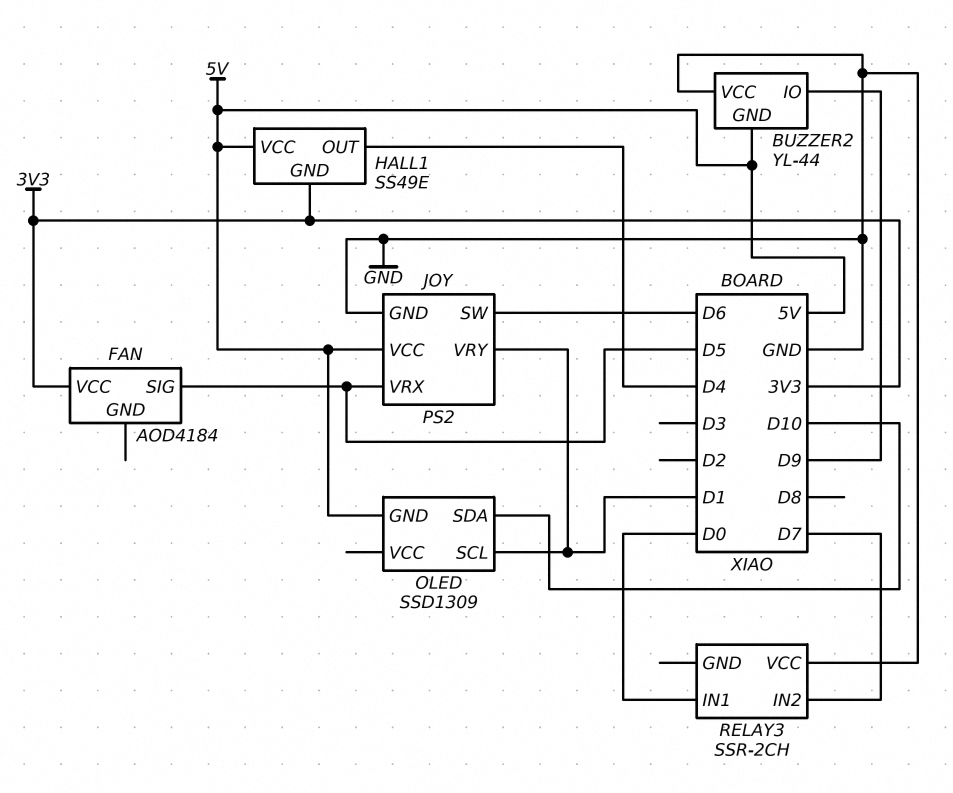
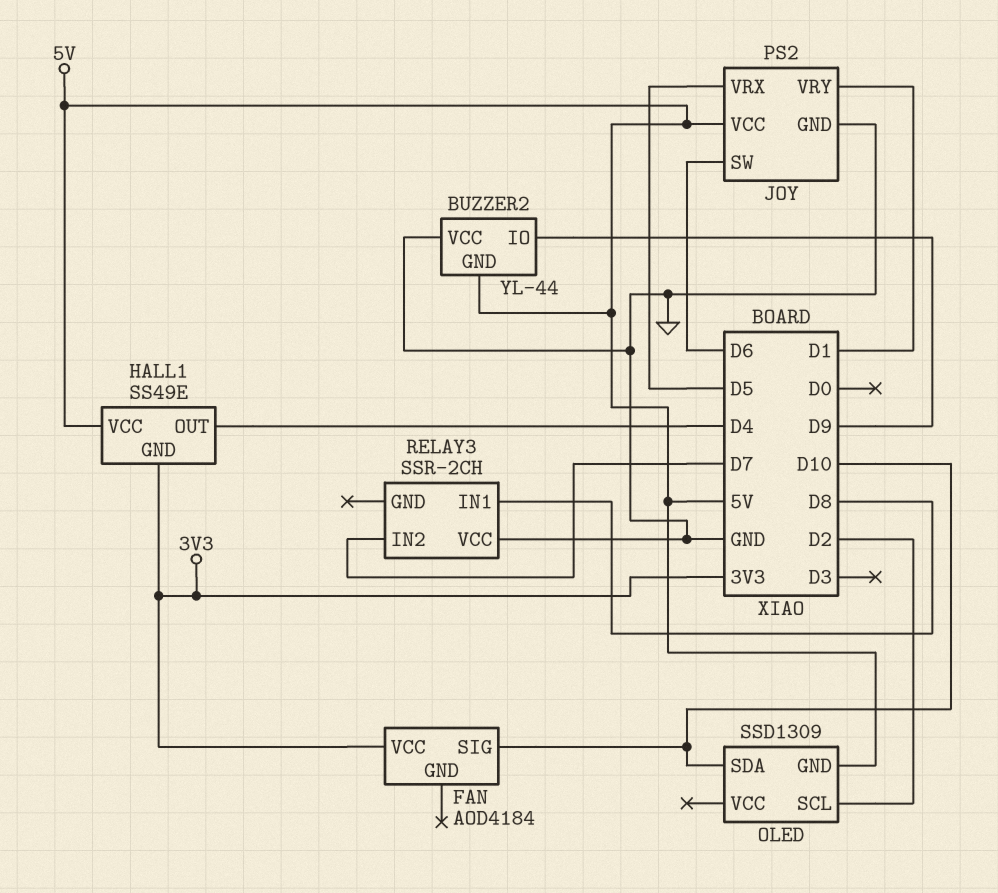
FAN pin SIG: D5 -> D10
OLED pin SCL: D1 -> D2
RELAY3 pin IN1: D0 -> D8

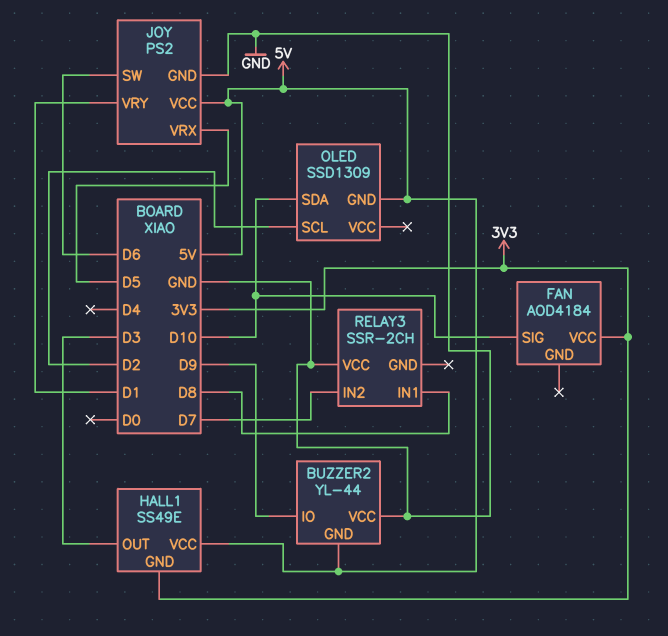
HALL1 pin OUT: D4 -> D3

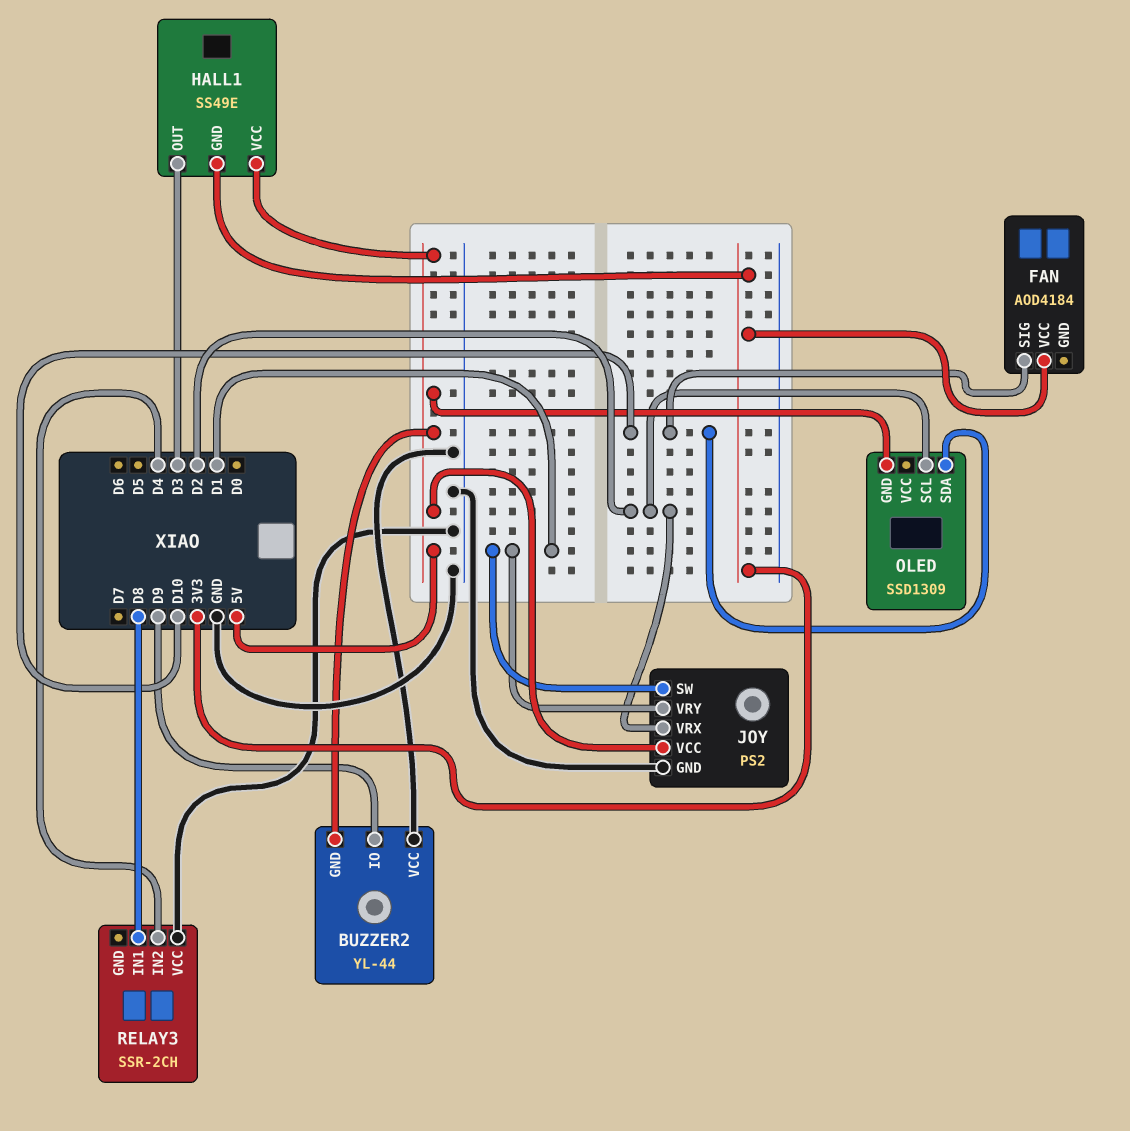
JOY pin SW: D6 -> D1
JOY pin VRX: D5 -> D2
RELAY3 pin IN2: D7 -> D4

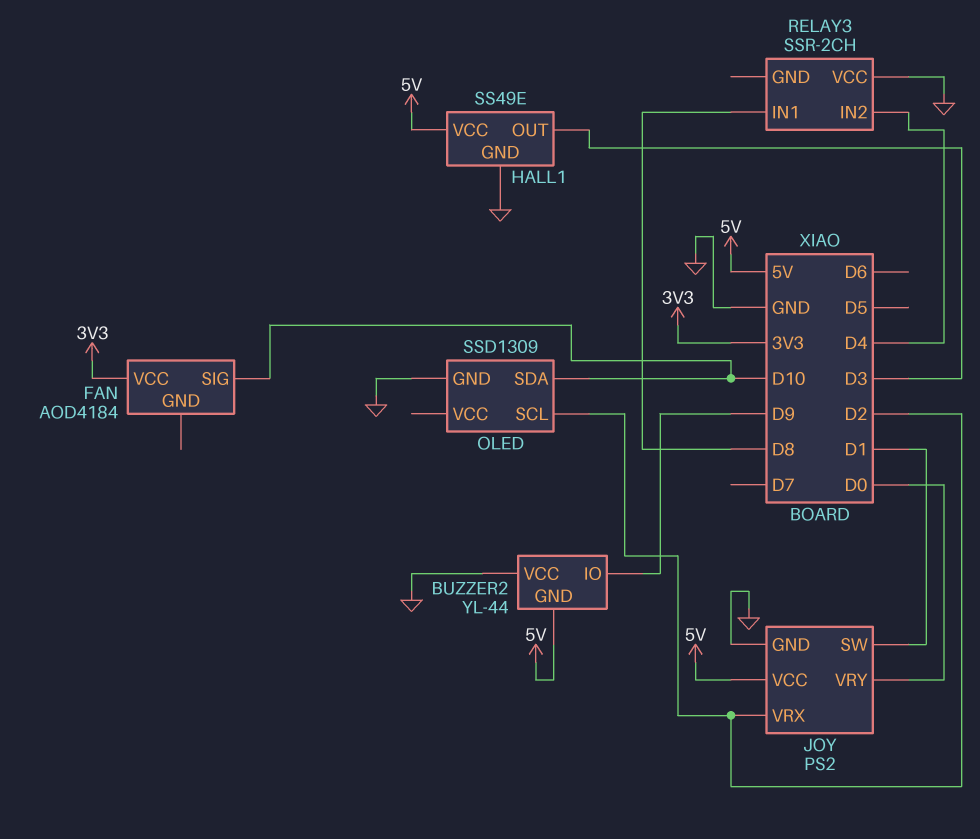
HALL1 pin GND: 3V3 -> GND
JOY pin VRY: D1 -> D0
OLED pin GND: 5V -> GND

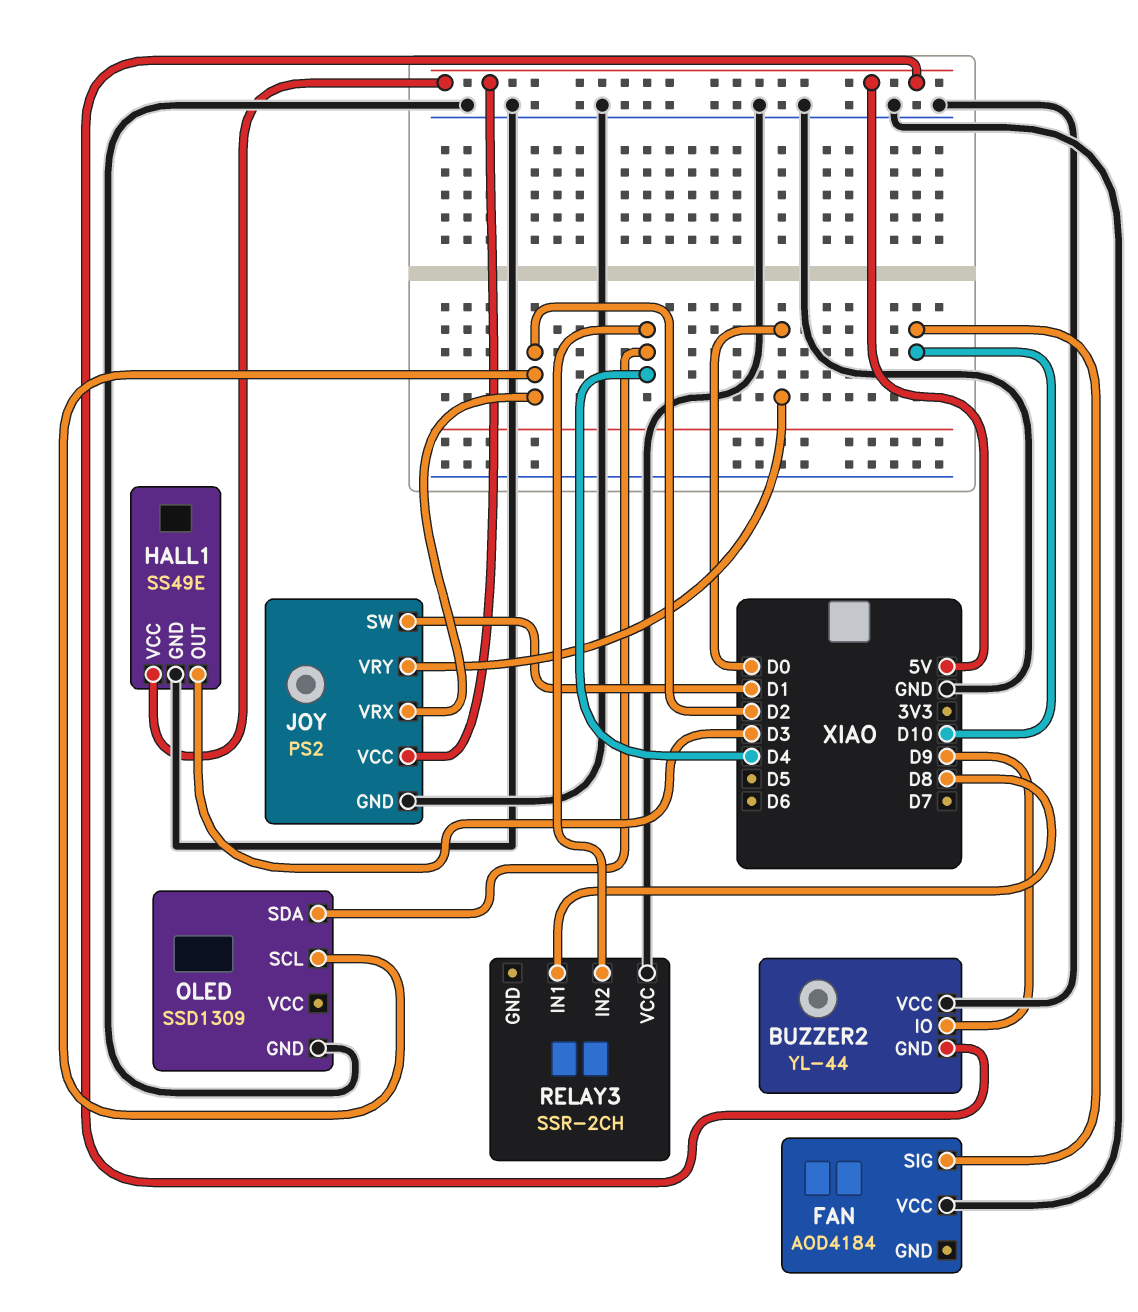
FAN pin VCC: 3V3 -> GND
OLED pin SDA: D10 -> D4

